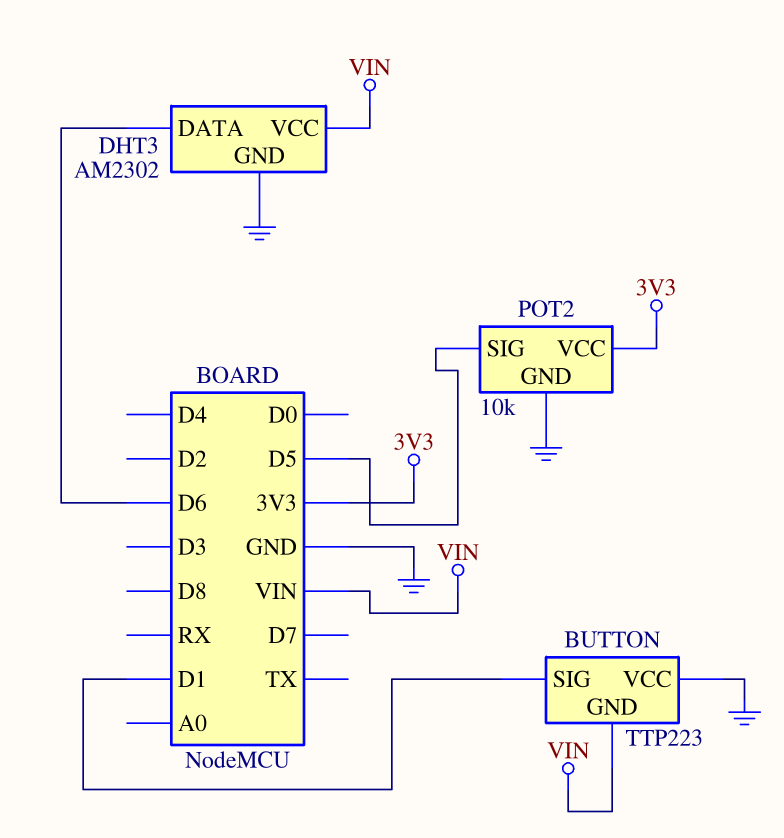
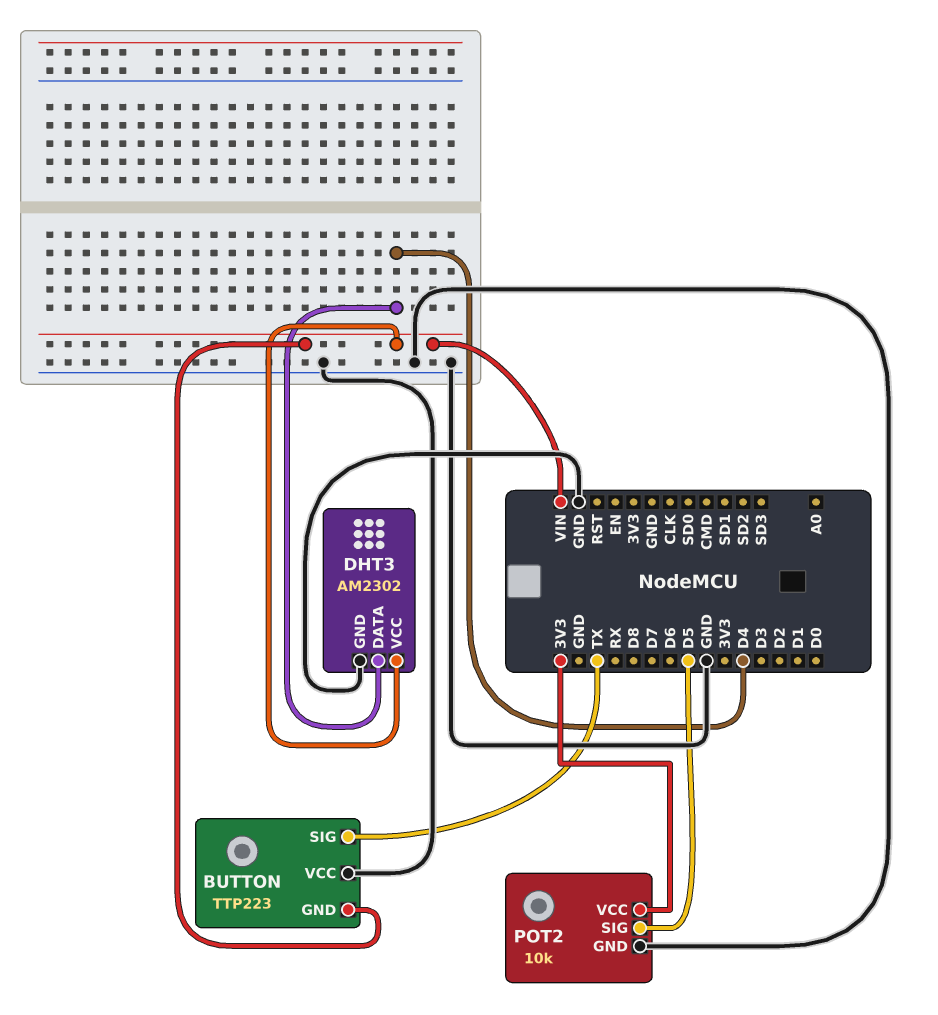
BUTTON pin SIG: D1 -> TX
DHT3 pin DATA: D6 -> D4

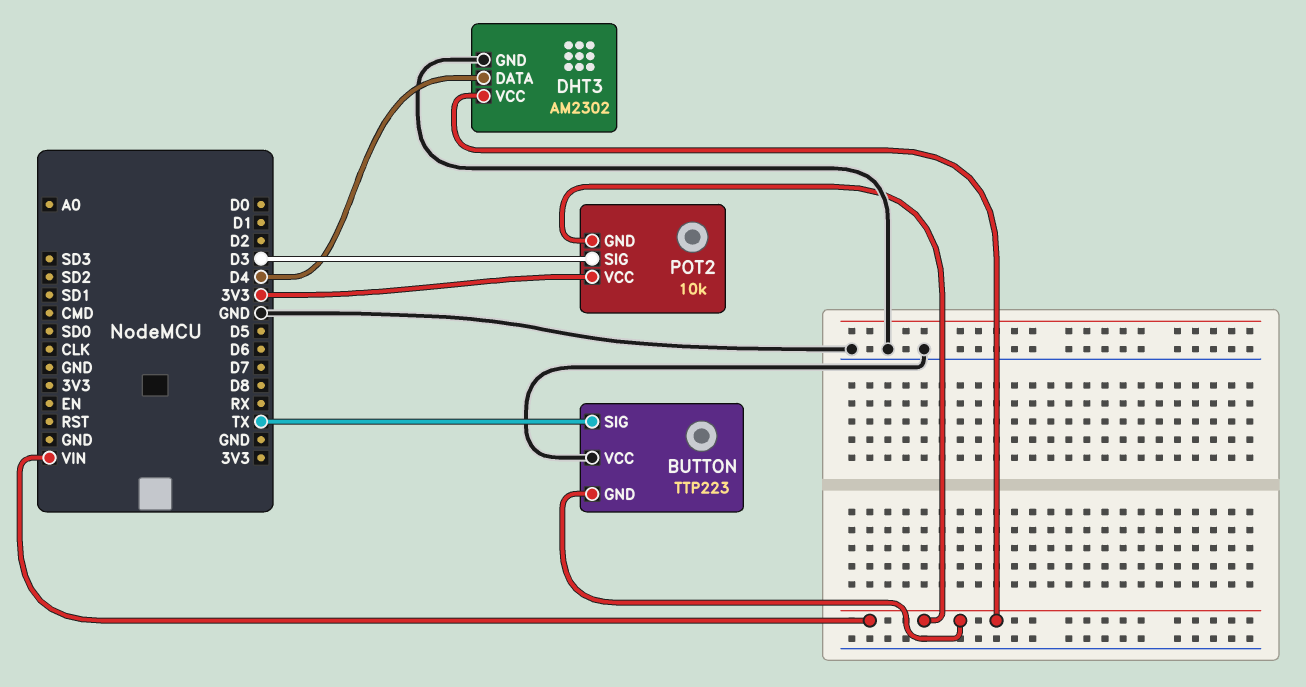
POT2 pin GND: GND -> VIN
POT2 pin SIG: D5 -> D3

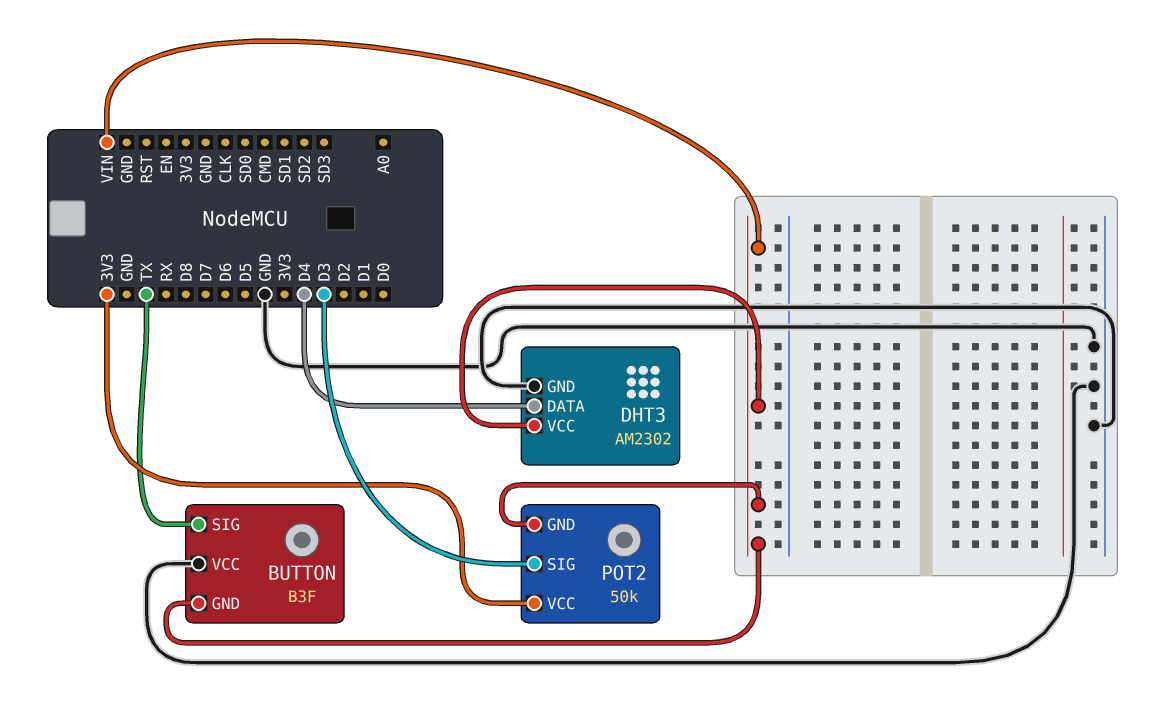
BUTTON: TTP223 -> B3F
POT2: 10k -> 50k

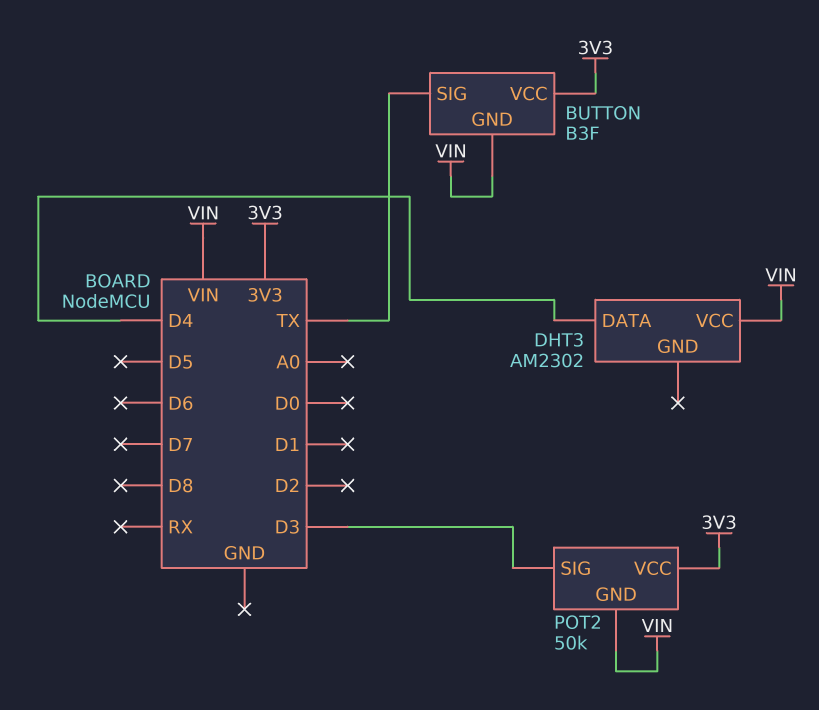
BUTTON pin VCC: GND -> 3V3
DHT3 pin GND: GND -> none

